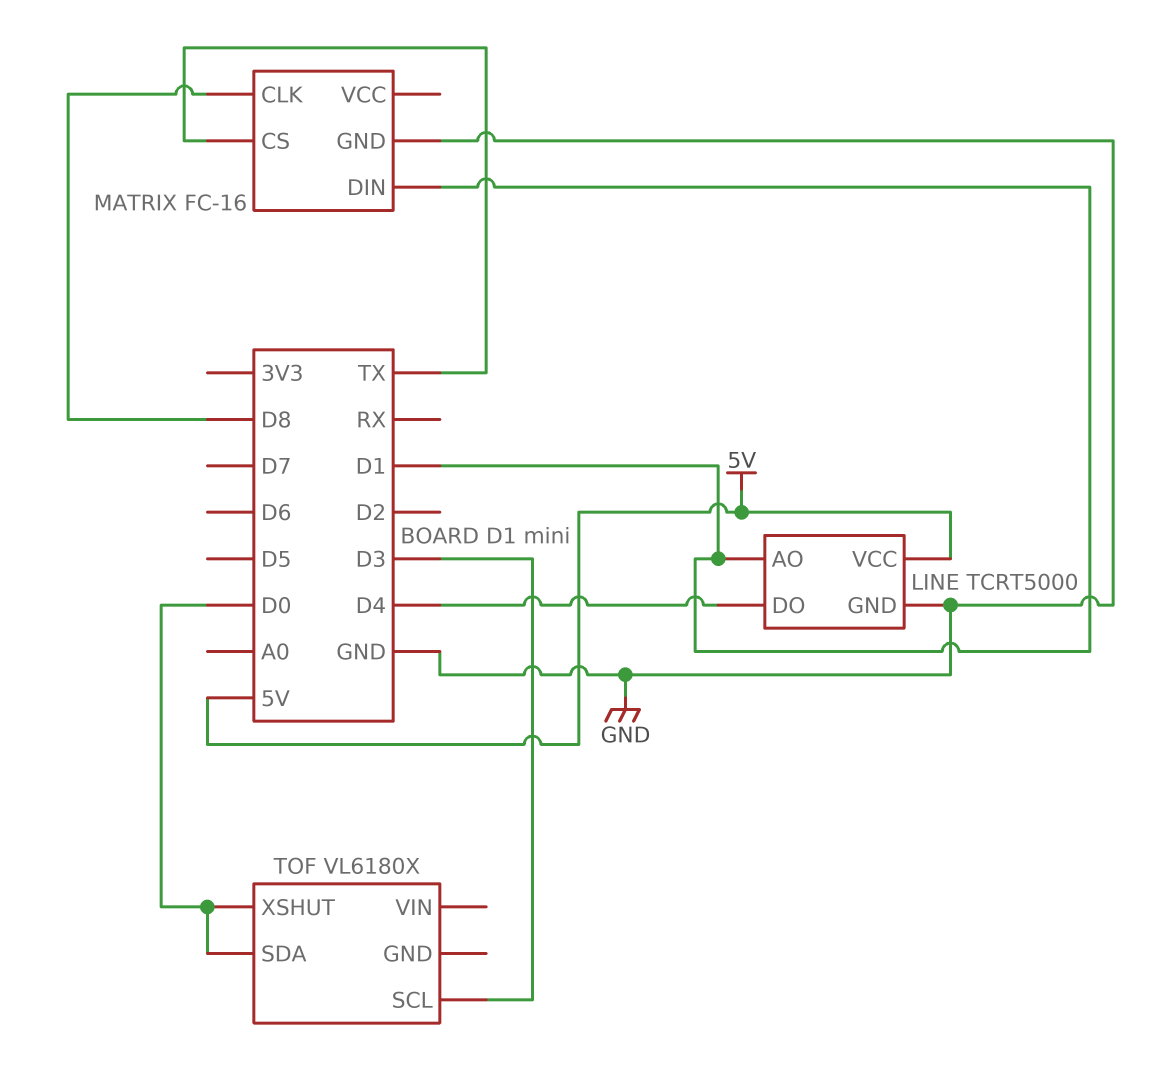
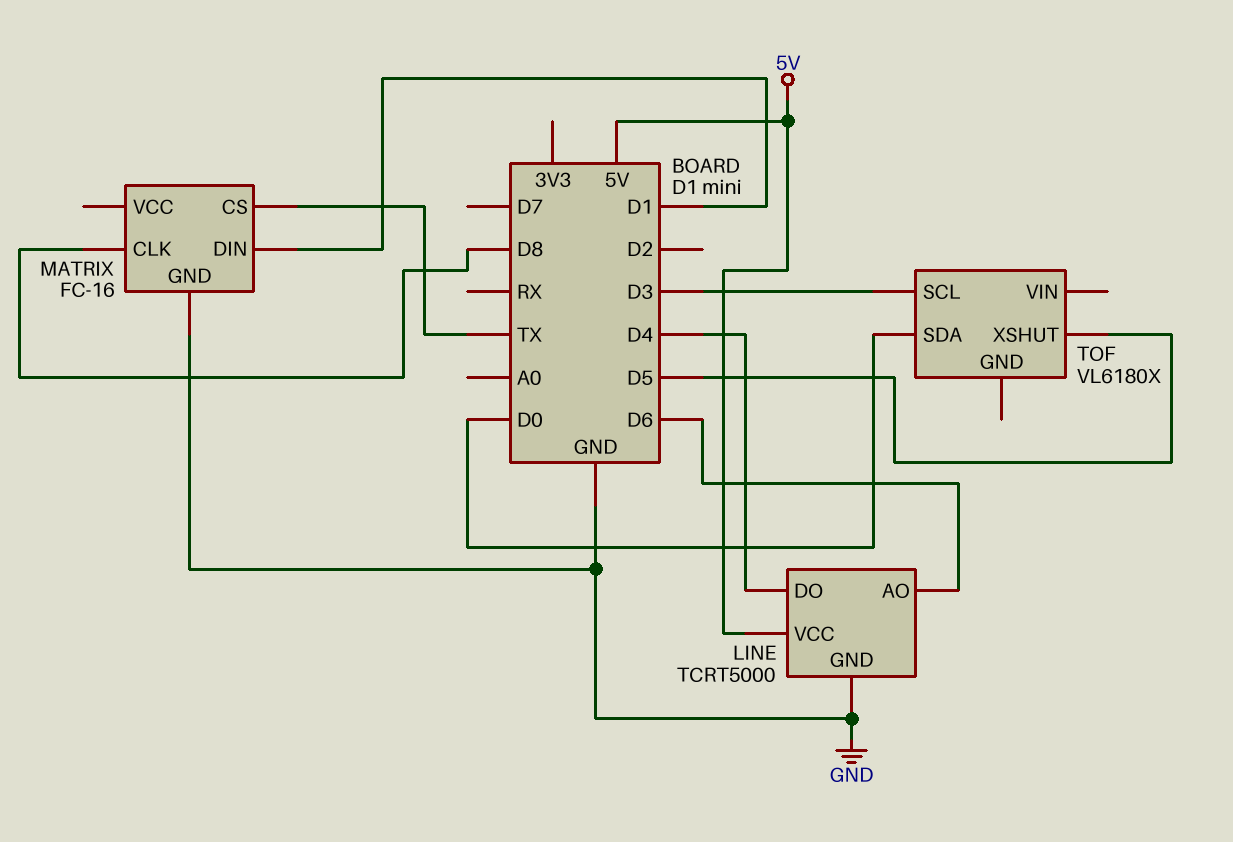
LINE pin AO: D1 -> D6
TOF pin XSHUT: D0 -> D5

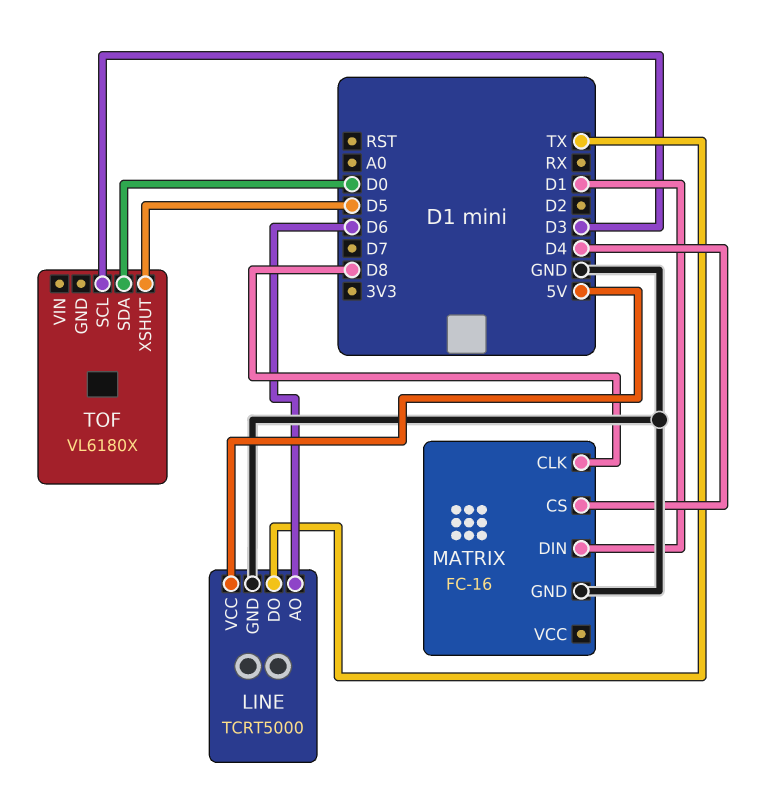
LINE pin DO: D4 -> TX
MATRIX pin CS: TX -> D4

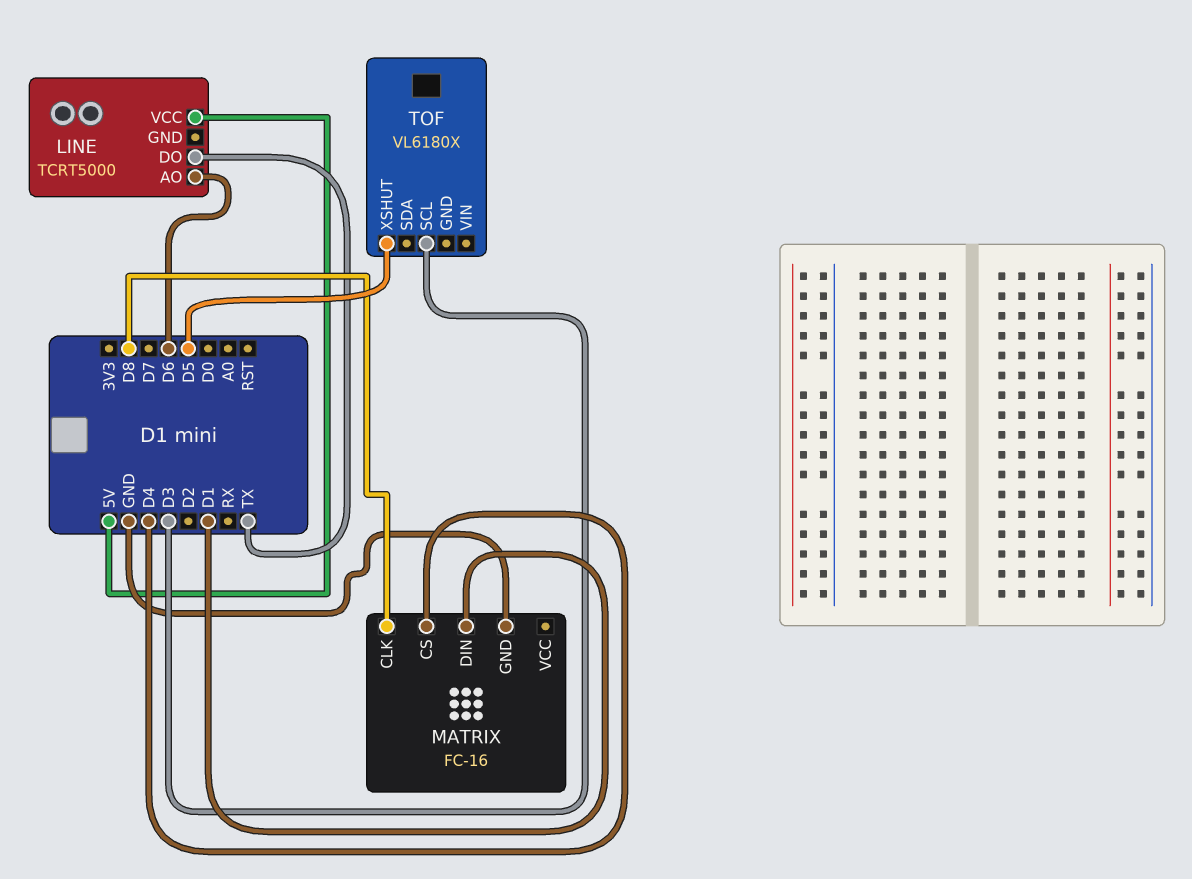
LINE pin GND: GND -> none
TOF pin SDA: D0 -> none

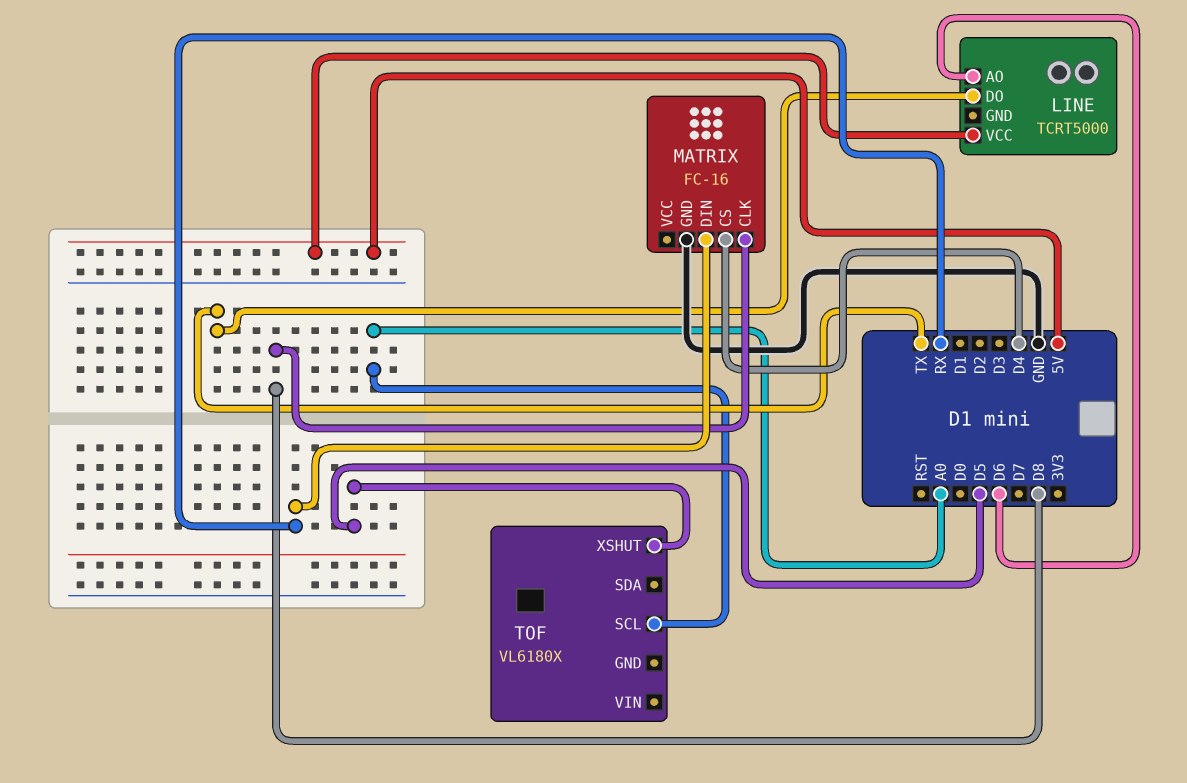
MATRIX pin DIN: D1 -> RX
TOF pin SCL: D3 -> A0

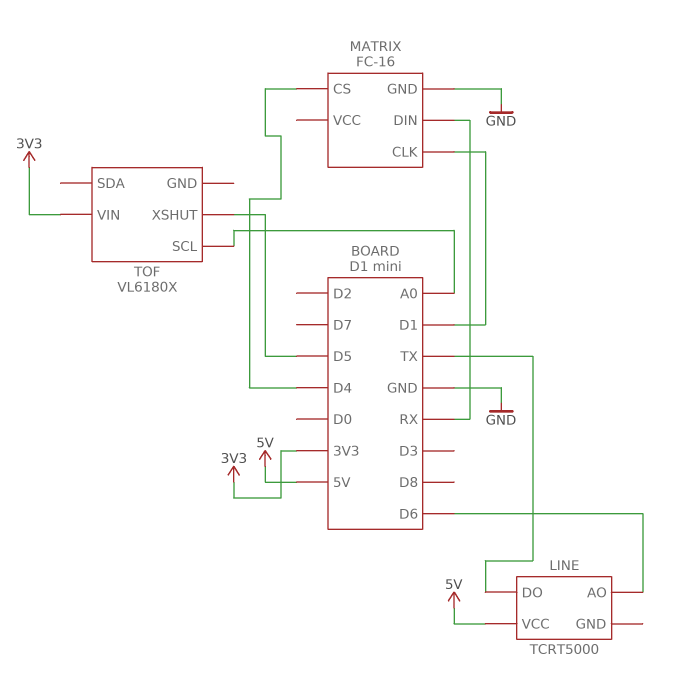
MATRIX pin CLK: D8 -> D1
TOF pin VIN: none -> 3V3

